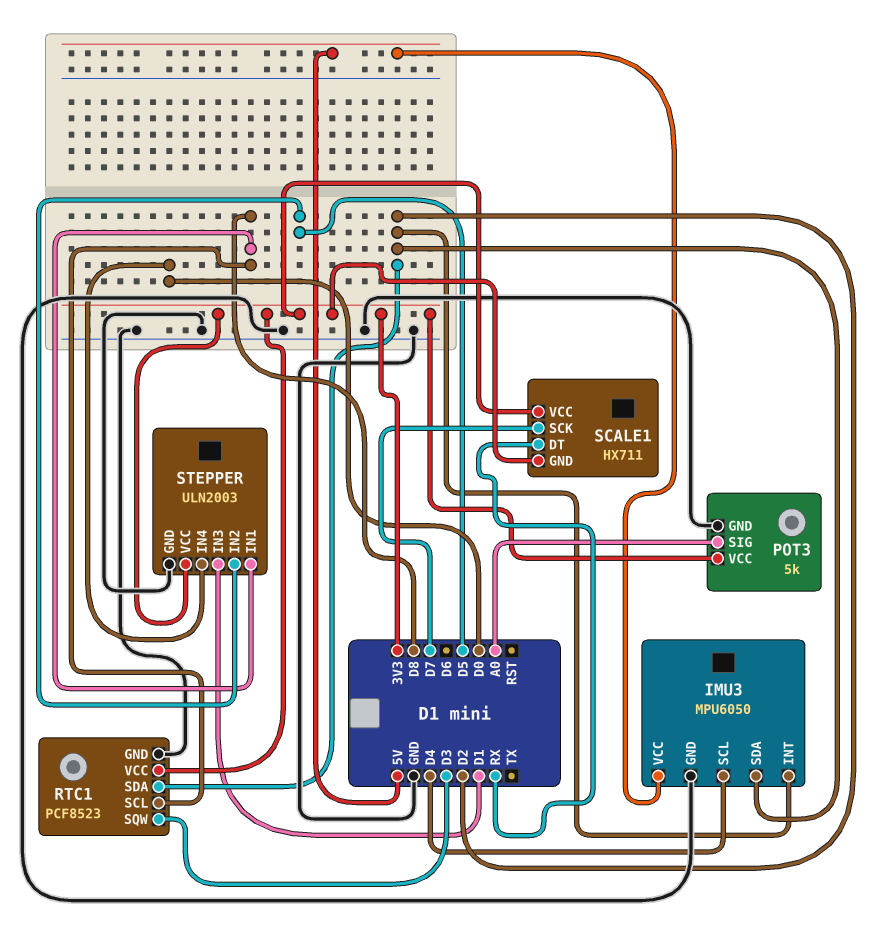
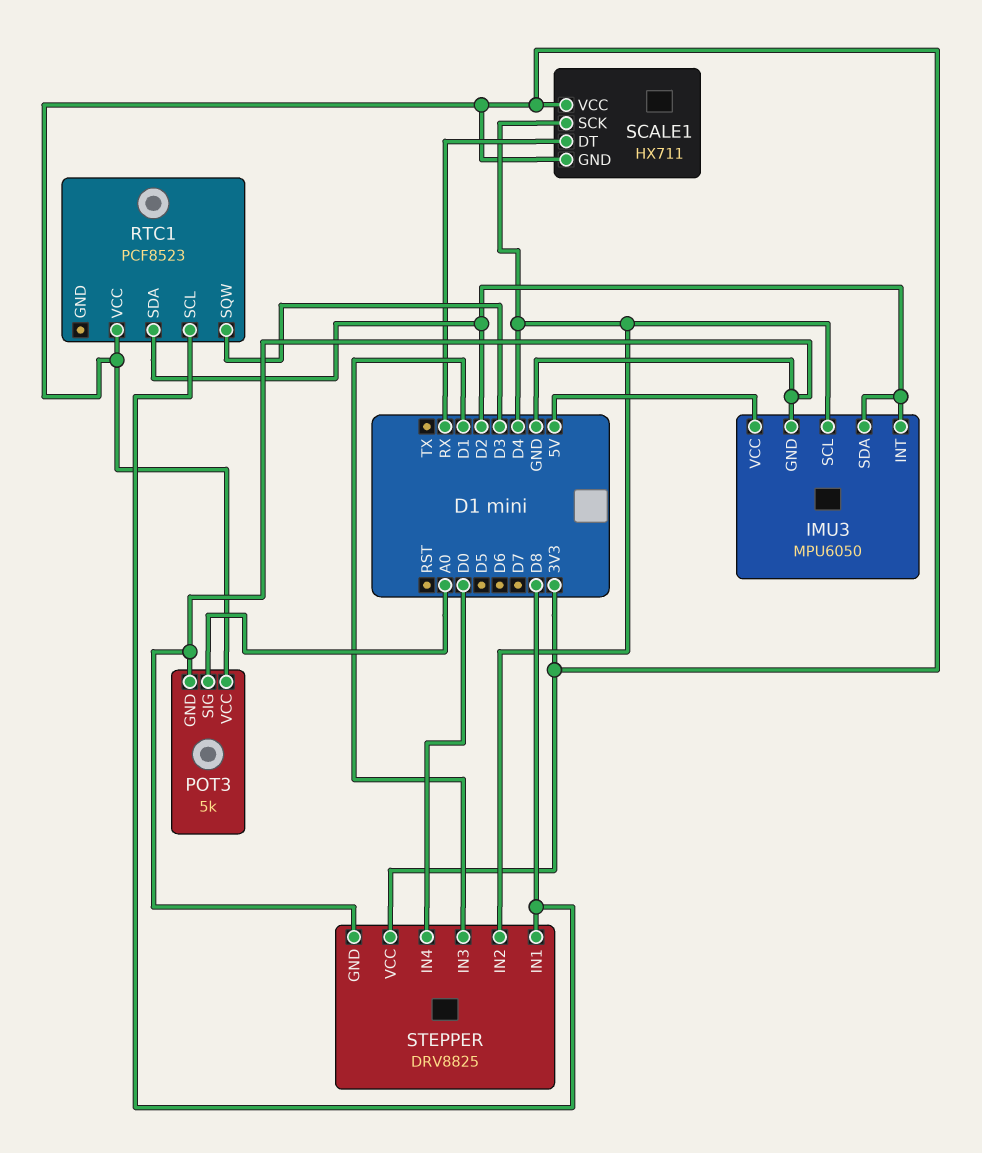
RTC1 pin GND: GND -> none
SCALE1 pin SCK: D7 -> D4
STEPPER: ULN2003 -> DRV8825
STEPPER pin IN2: D5 -> D4

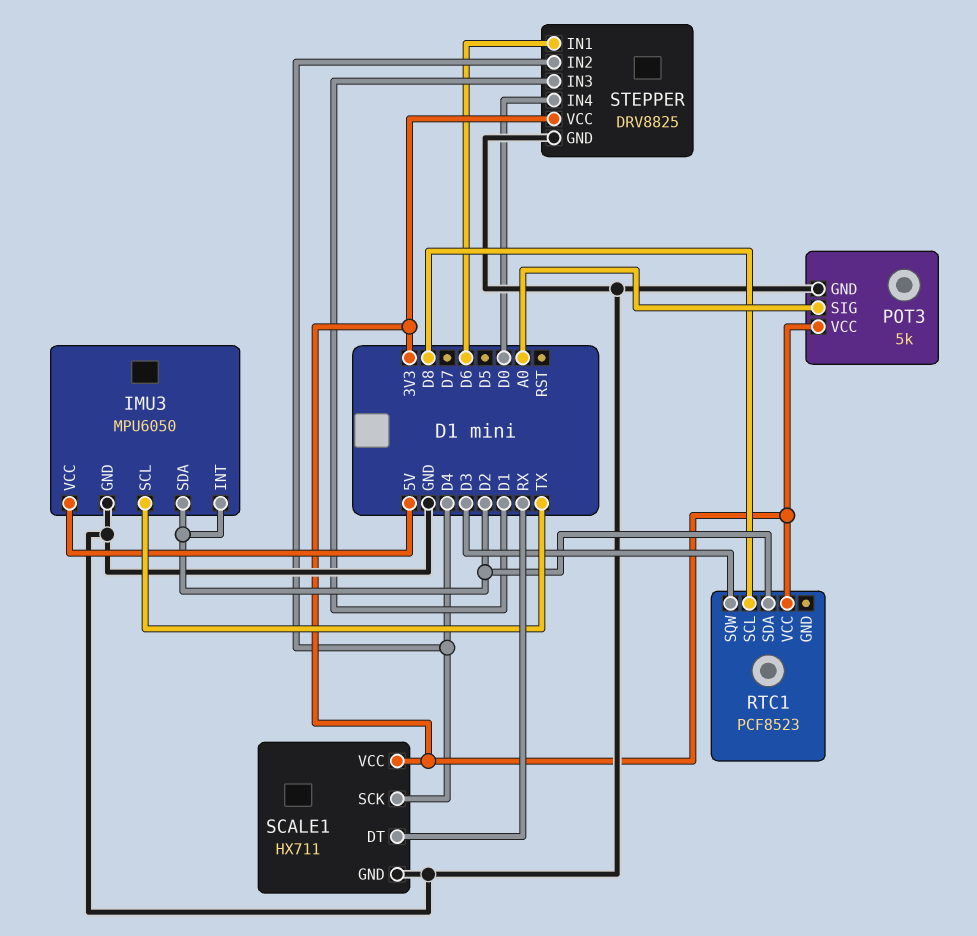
IMU3 pin SCL: D4 -> TX
SCALE1 pin GND: 3V3 -> GND
STEPPER pin IN1: D8 -> D6

